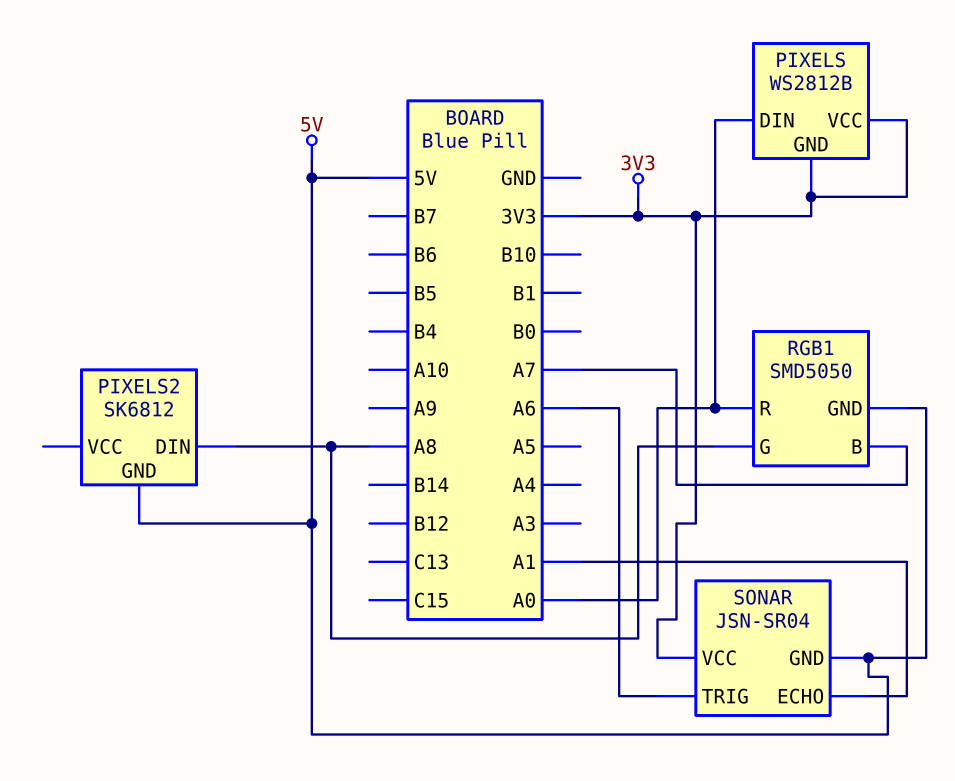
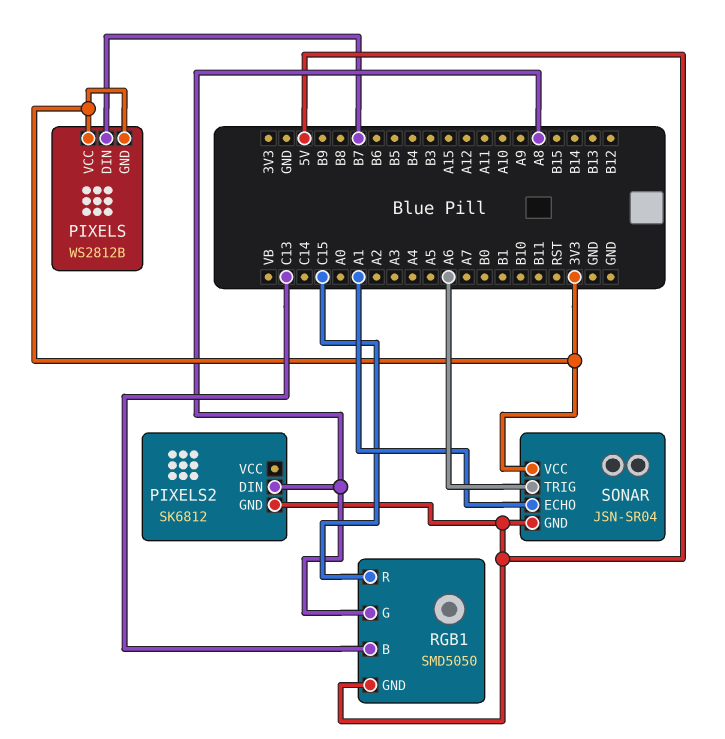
PIXELS pin DIN: A0 -> B7
RGB1 pin B: A7 -> C13
RGB1 pin R: A0 -> C15

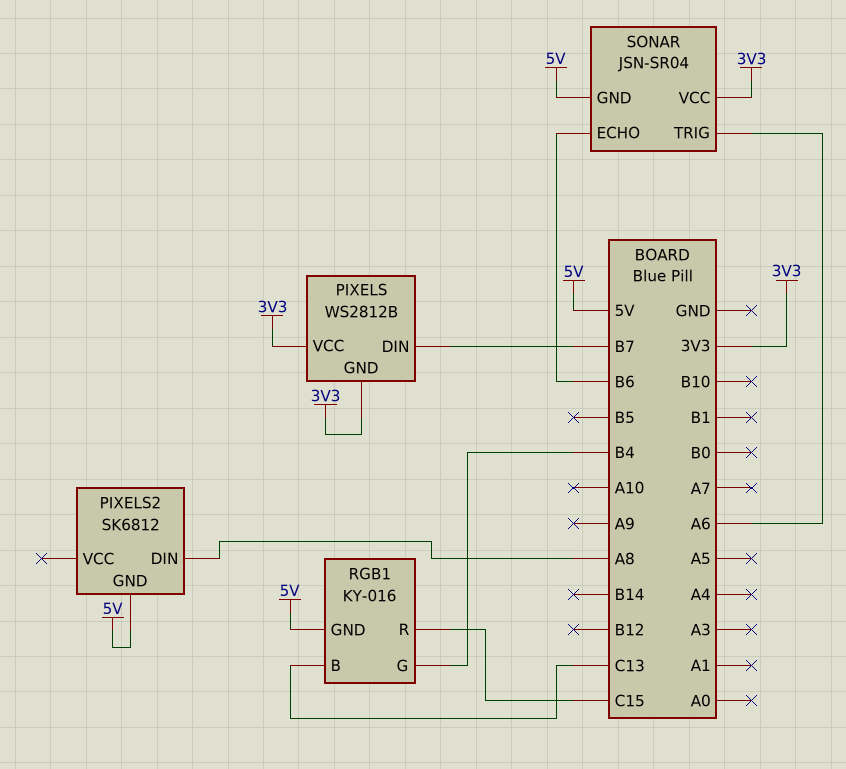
RGB1: SMD5050 -> KY-016
RGB1 pin G: A8 -> B4
SONAR pin ECHO: A1 -> B6

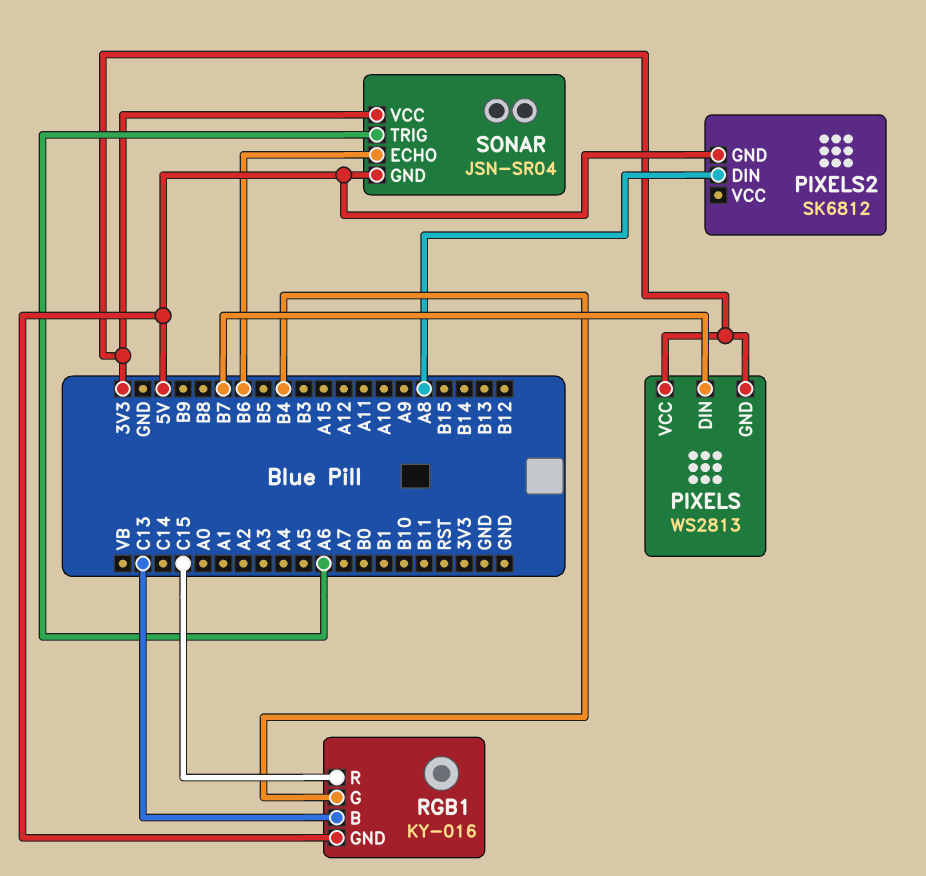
PIXELS: WS2812B -> WS2813

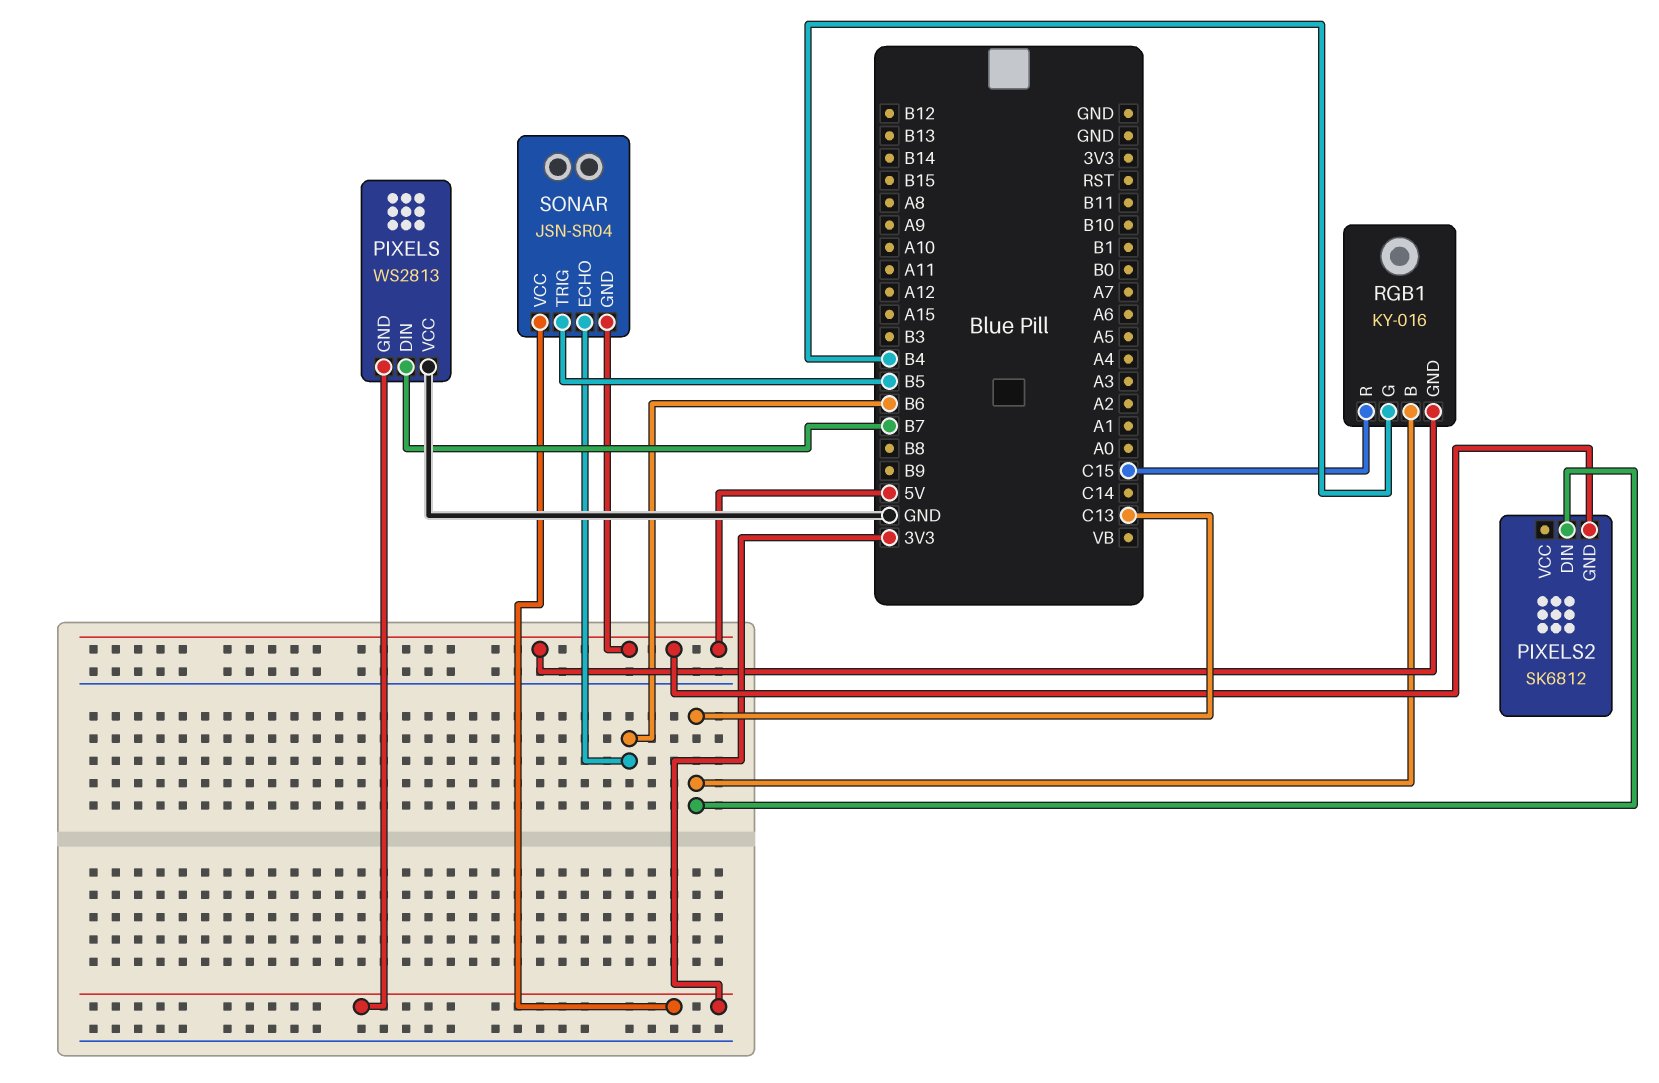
PIXELS pin VCC: 3V3 -> GND
PIXELS2 pin DIN: A8 -> C13
SONAR pin TRIG: A6 -> B5

